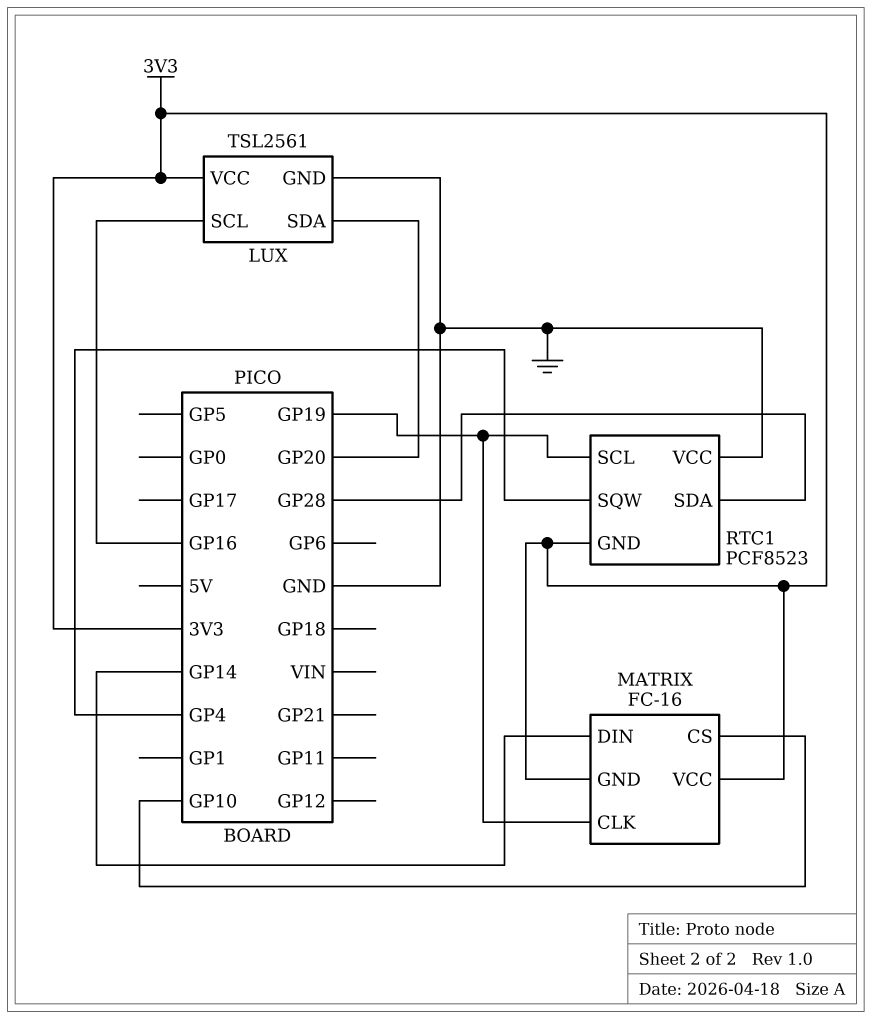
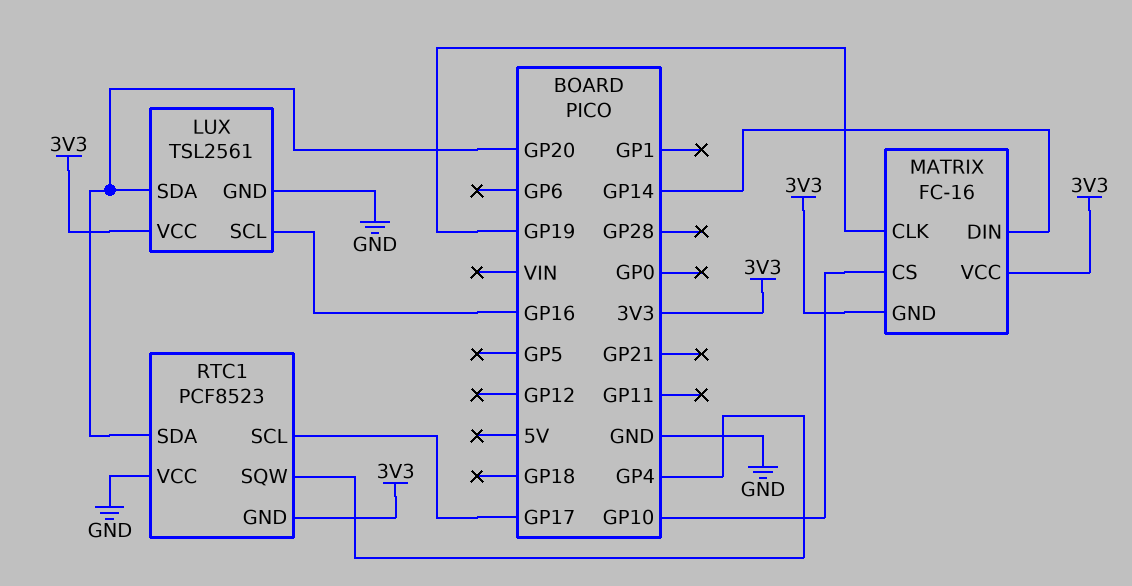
RTC1 pin SCL: GP19 -> GP17
RTC1 pin SDA: GP28 -> GP20

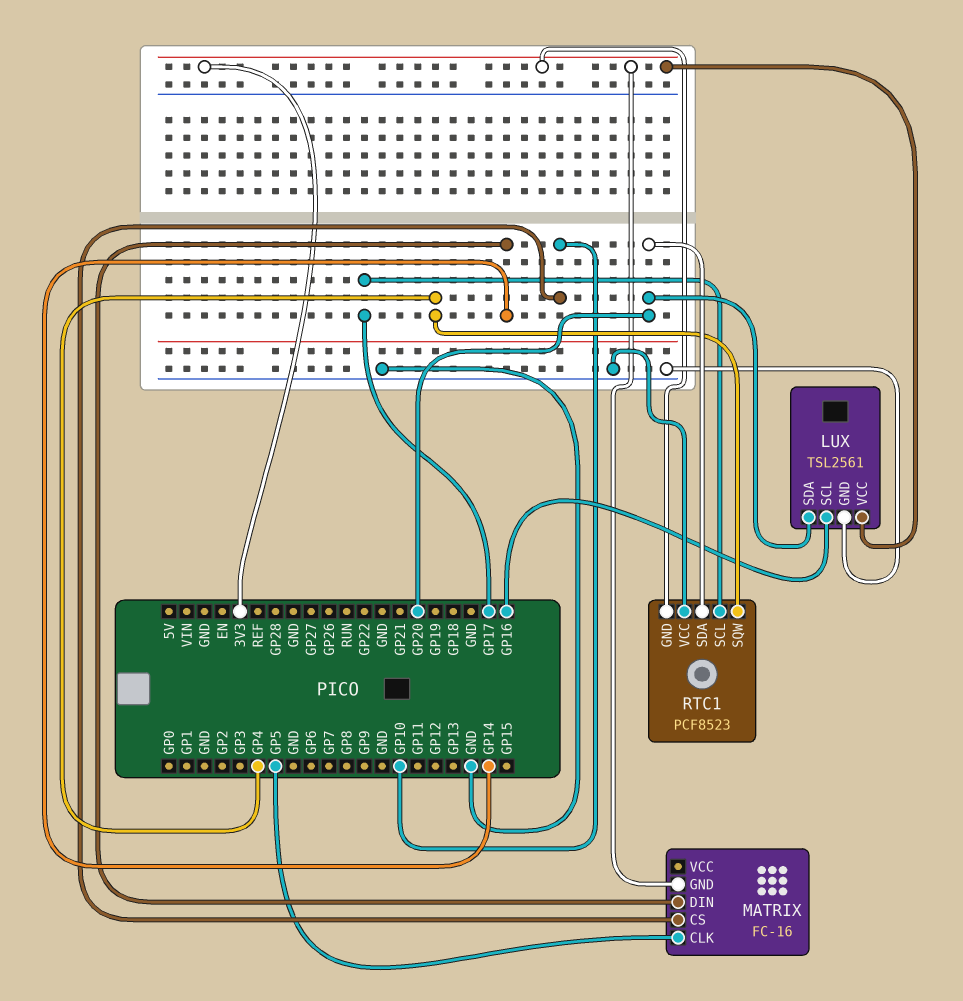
MATRIX pin CLK: GP19 -> GP5
MATRIX pin VCC: 3V3 -> none

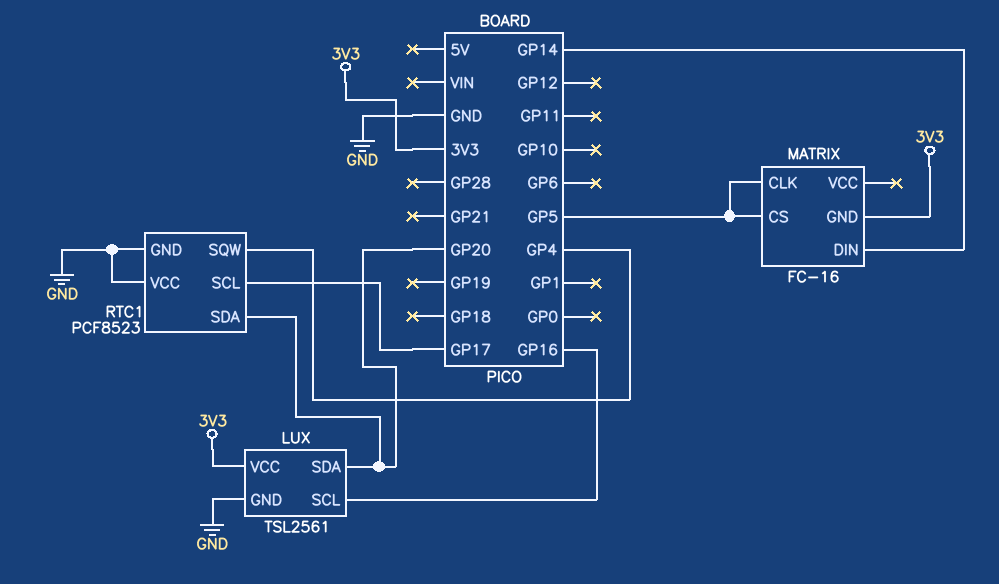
MATRIX pin CS: GP10 -> GP5
RTC1 pin GND: 3V3 -> GND

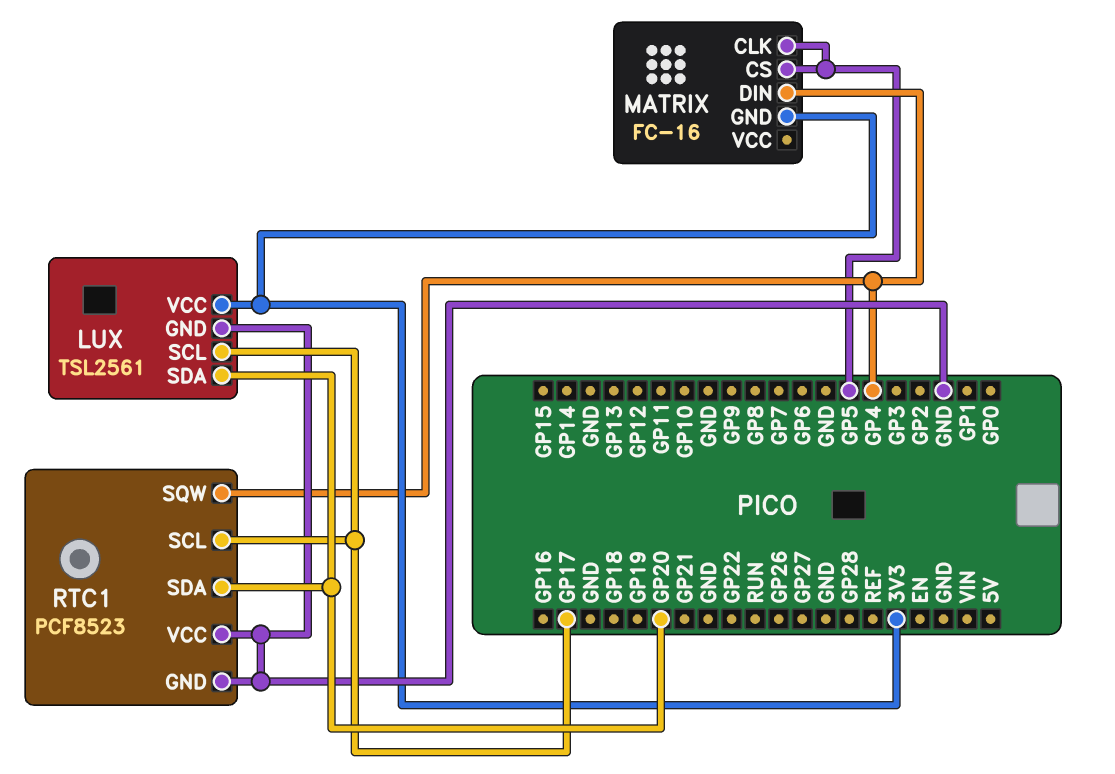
LUX pin SCL: GP16 -> GP17
MATRIX pin DIN: GP14 -> GP4

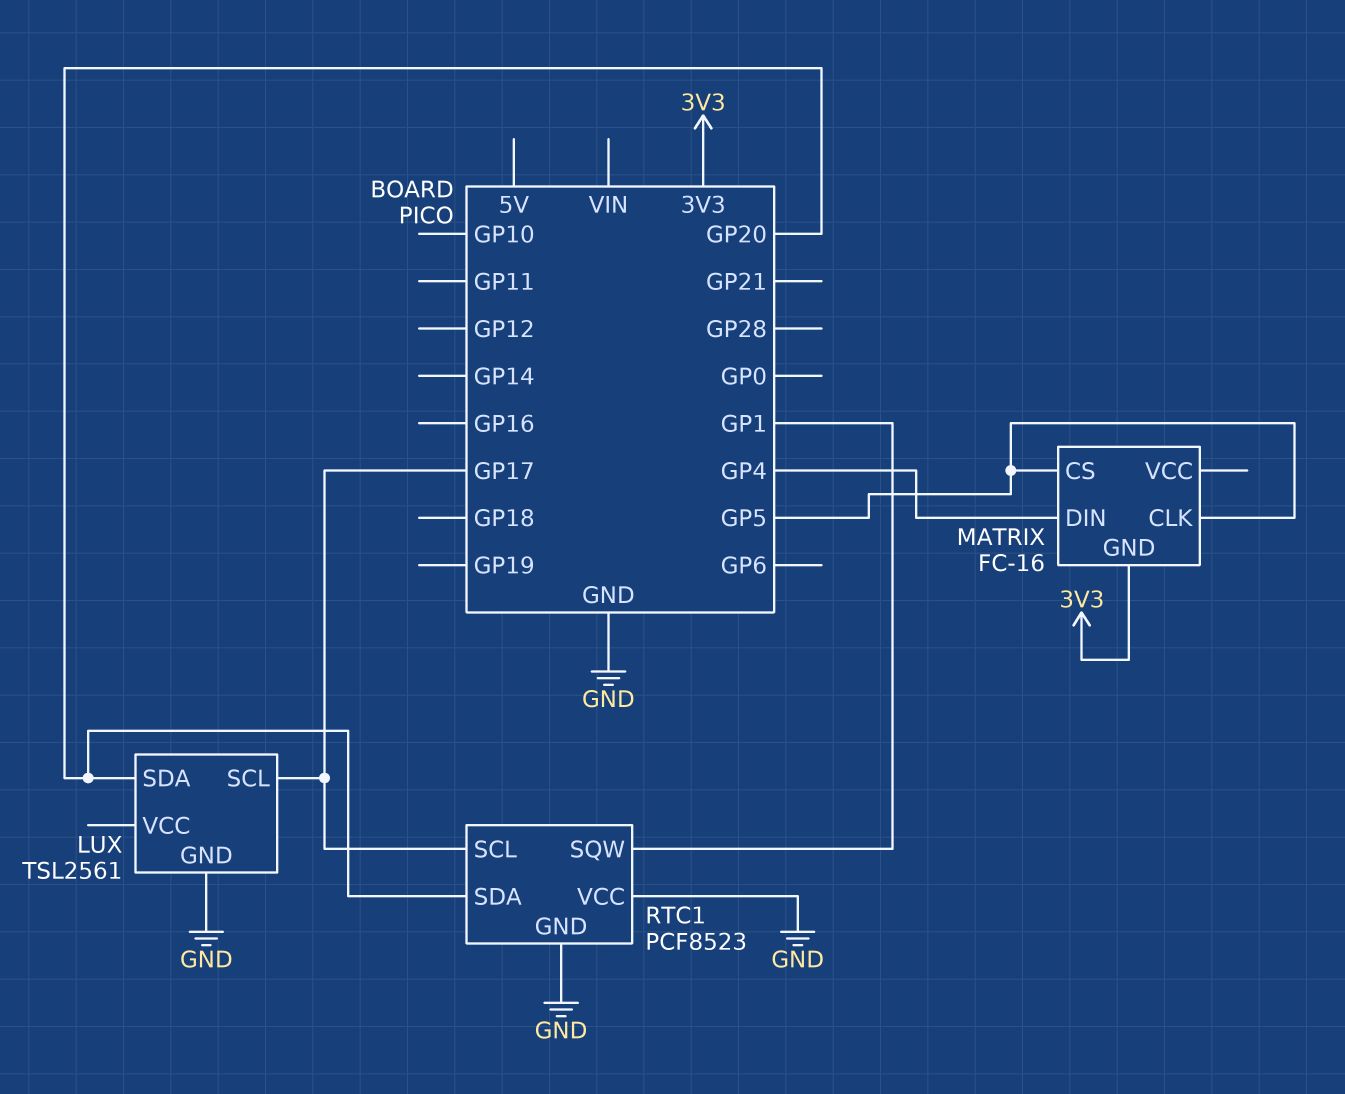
LUX pin VCC: 3V3 -> none
RTC1 pin SQW: GP4 -> GP1

